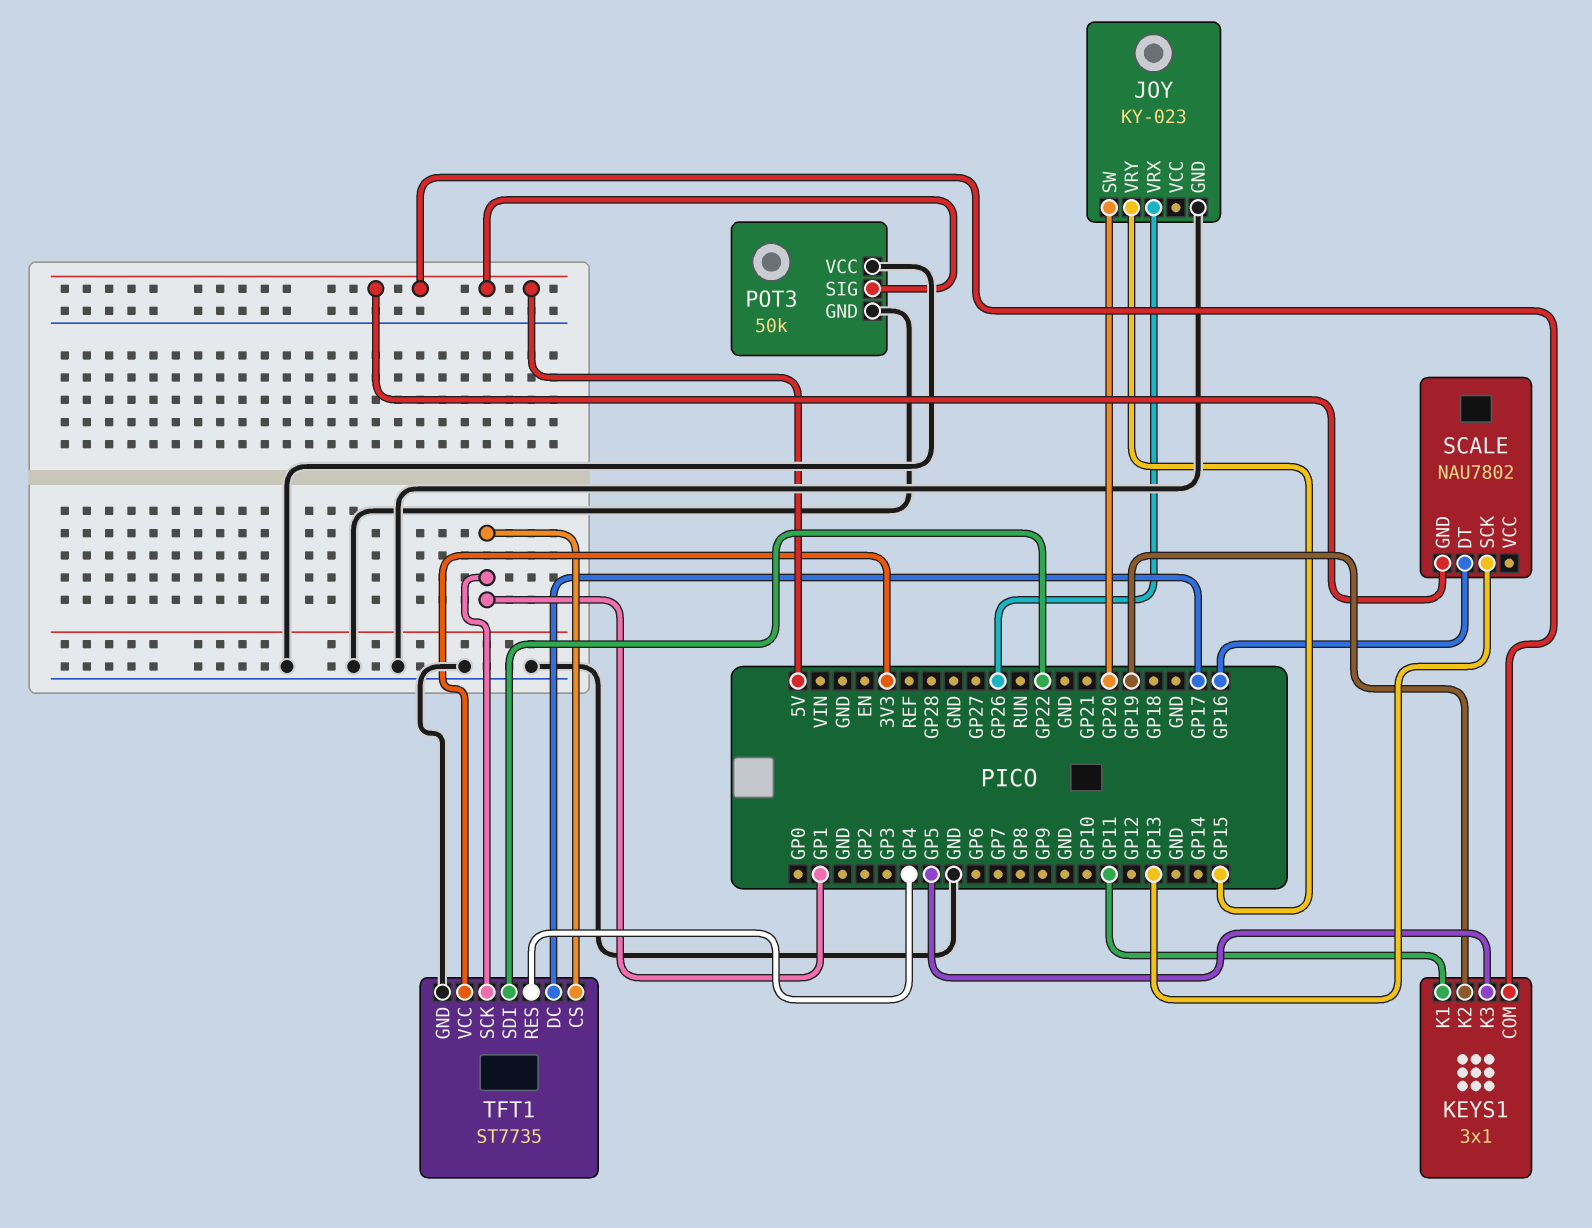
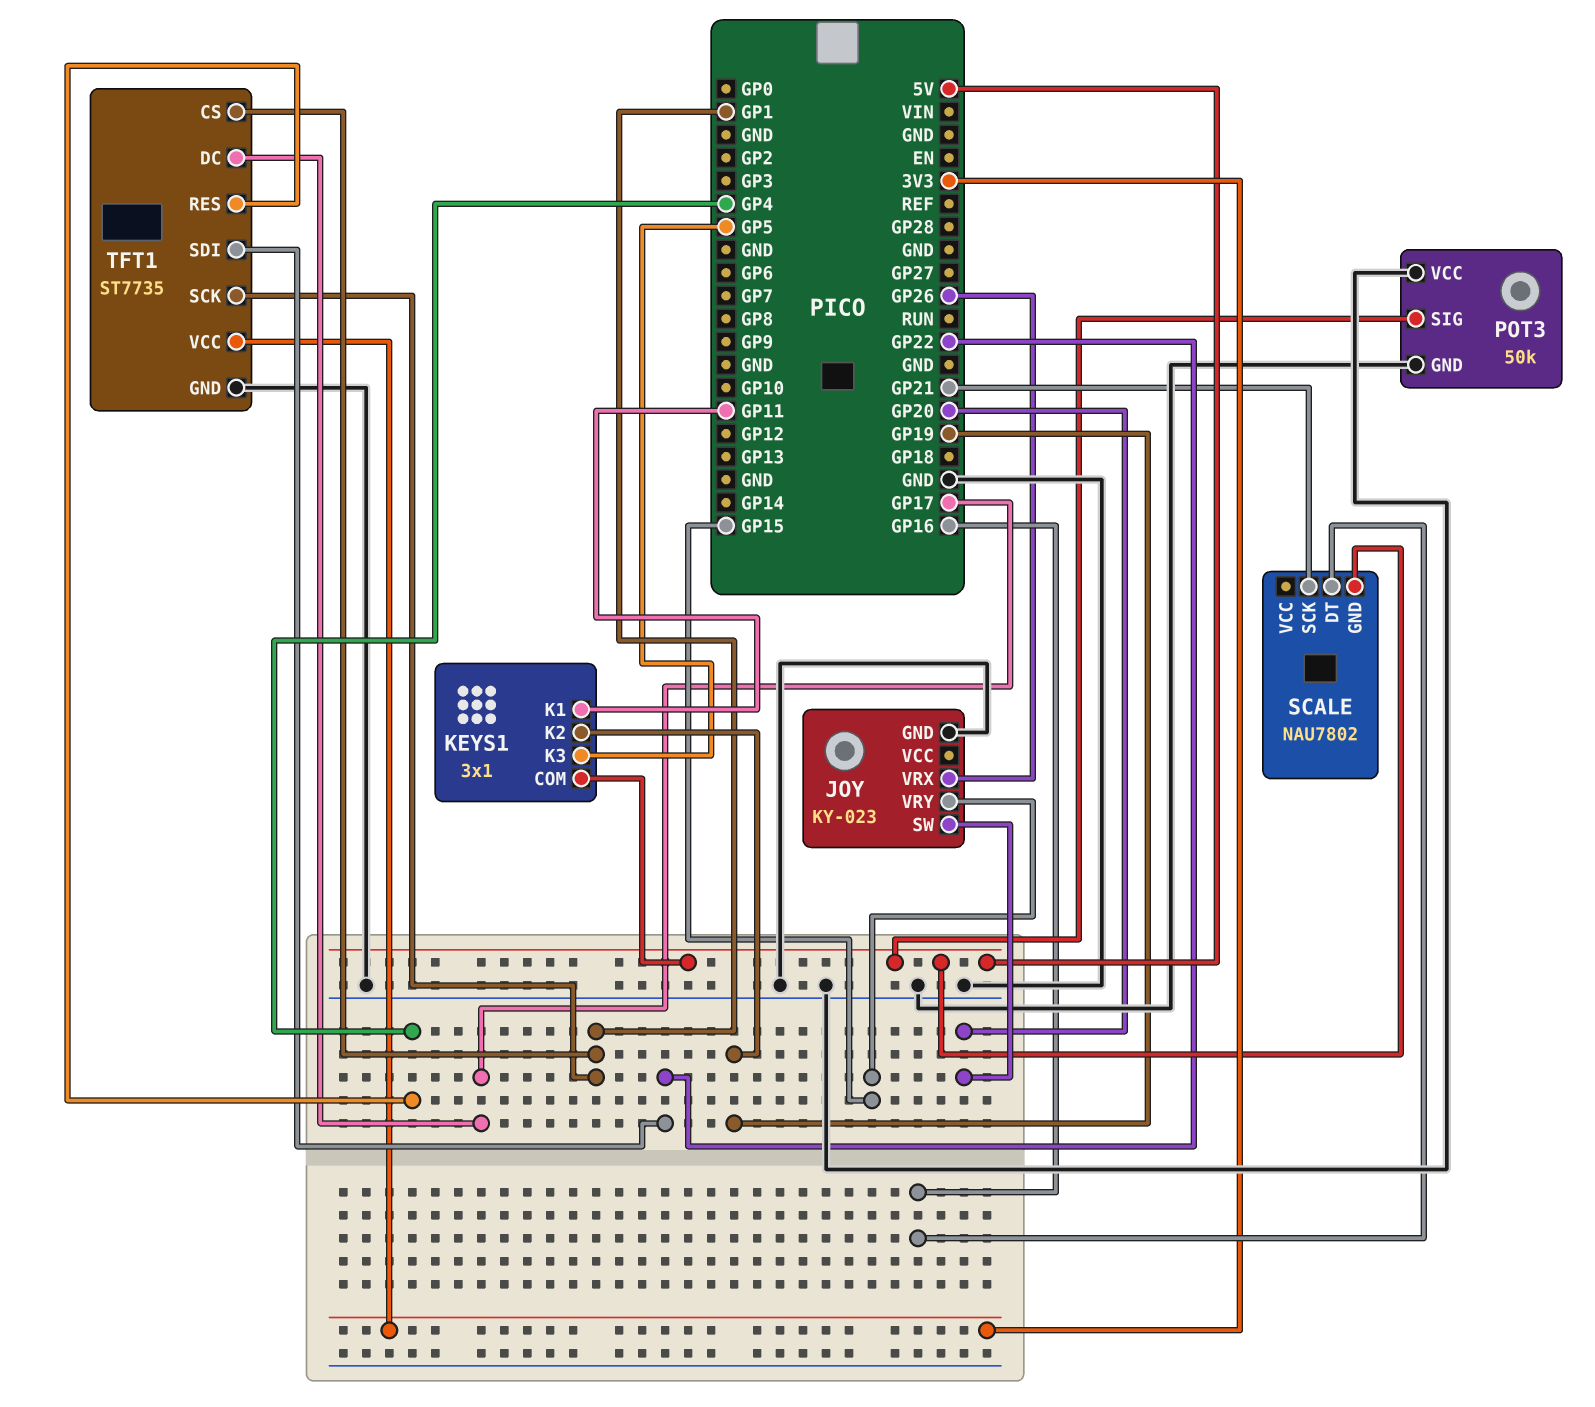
SCALE pin SCK: GP13 -> GP21

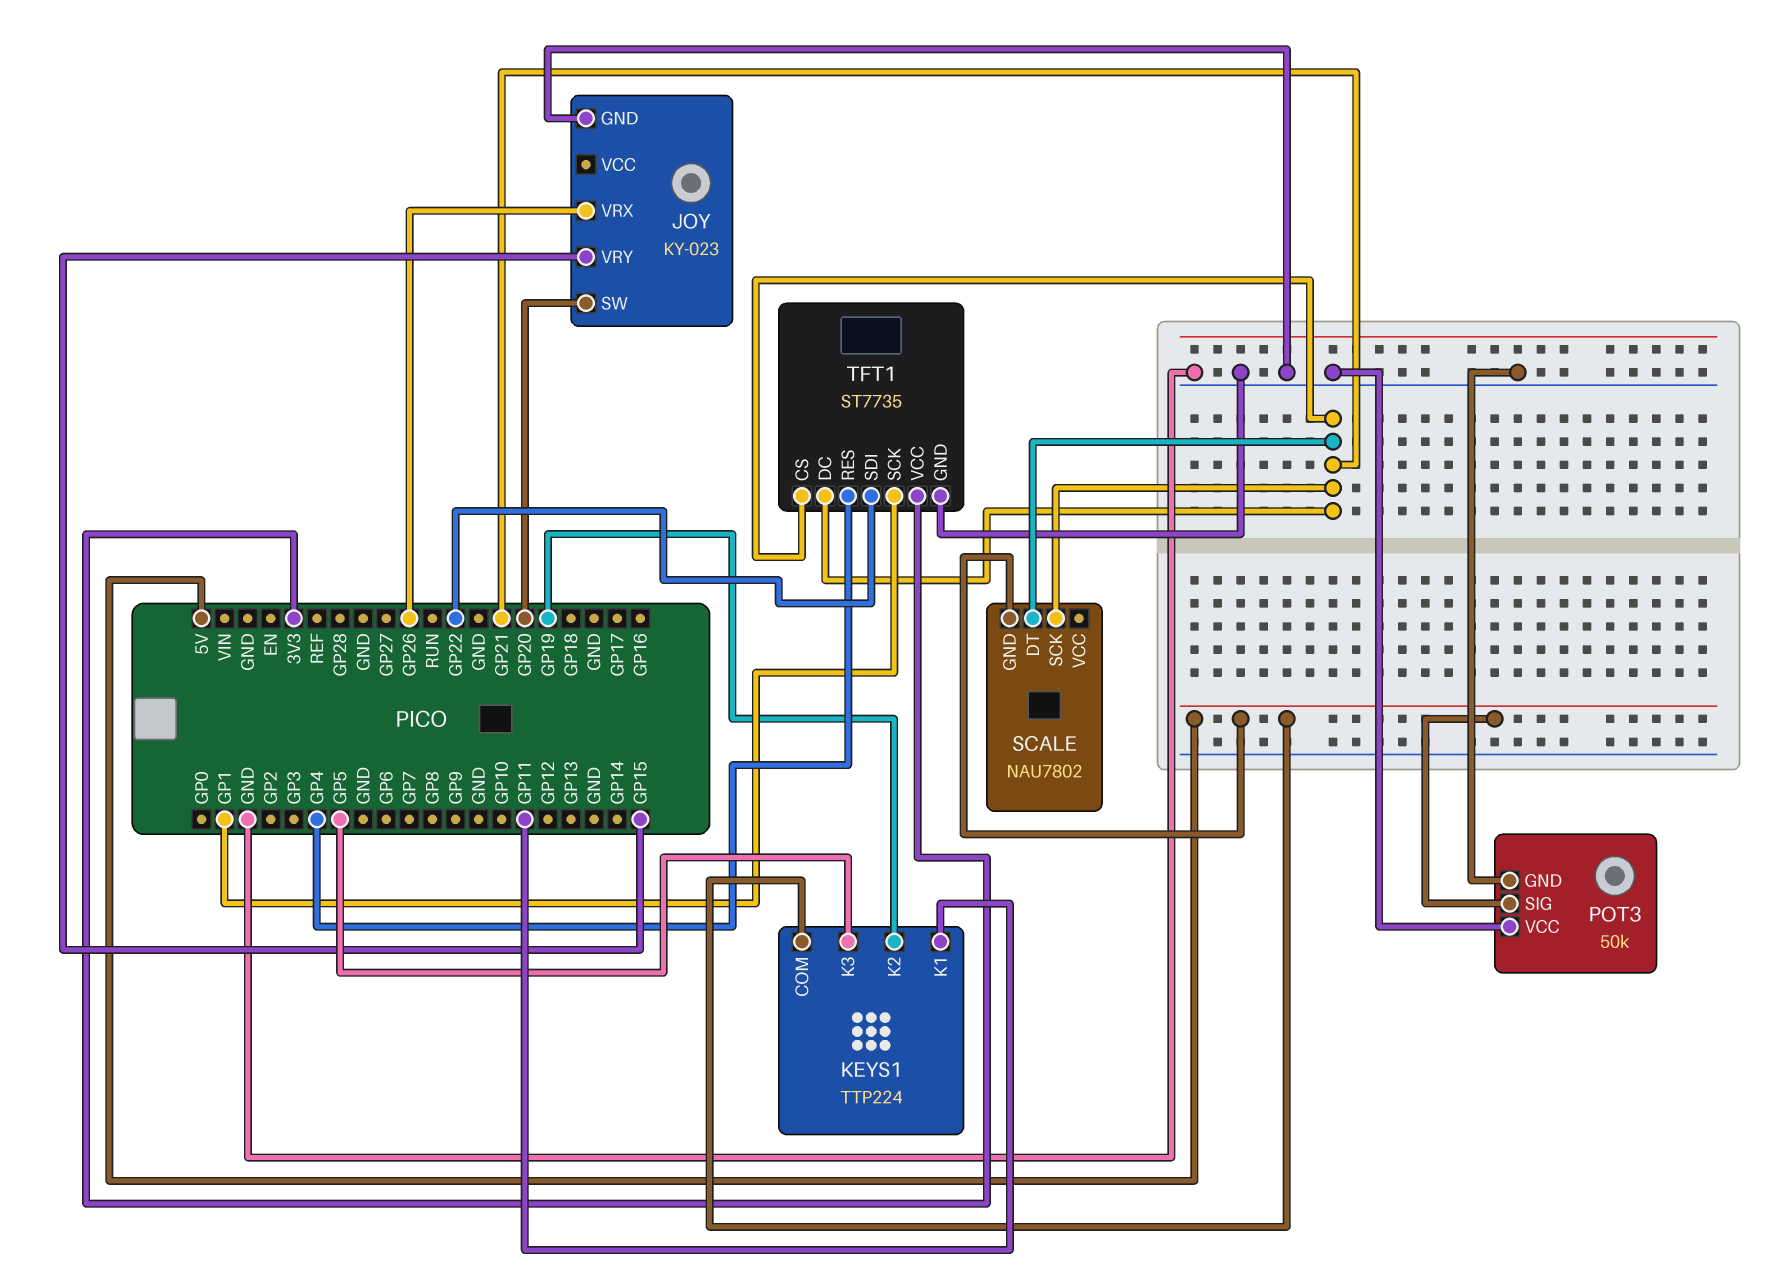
KEYS1: 3x1 -> TTP224
SCALE pin DT: GP16 -> GP21
TFT1 pin CS: GP1 -> GP21
TFT1 pin DC: GP17 -> GP21

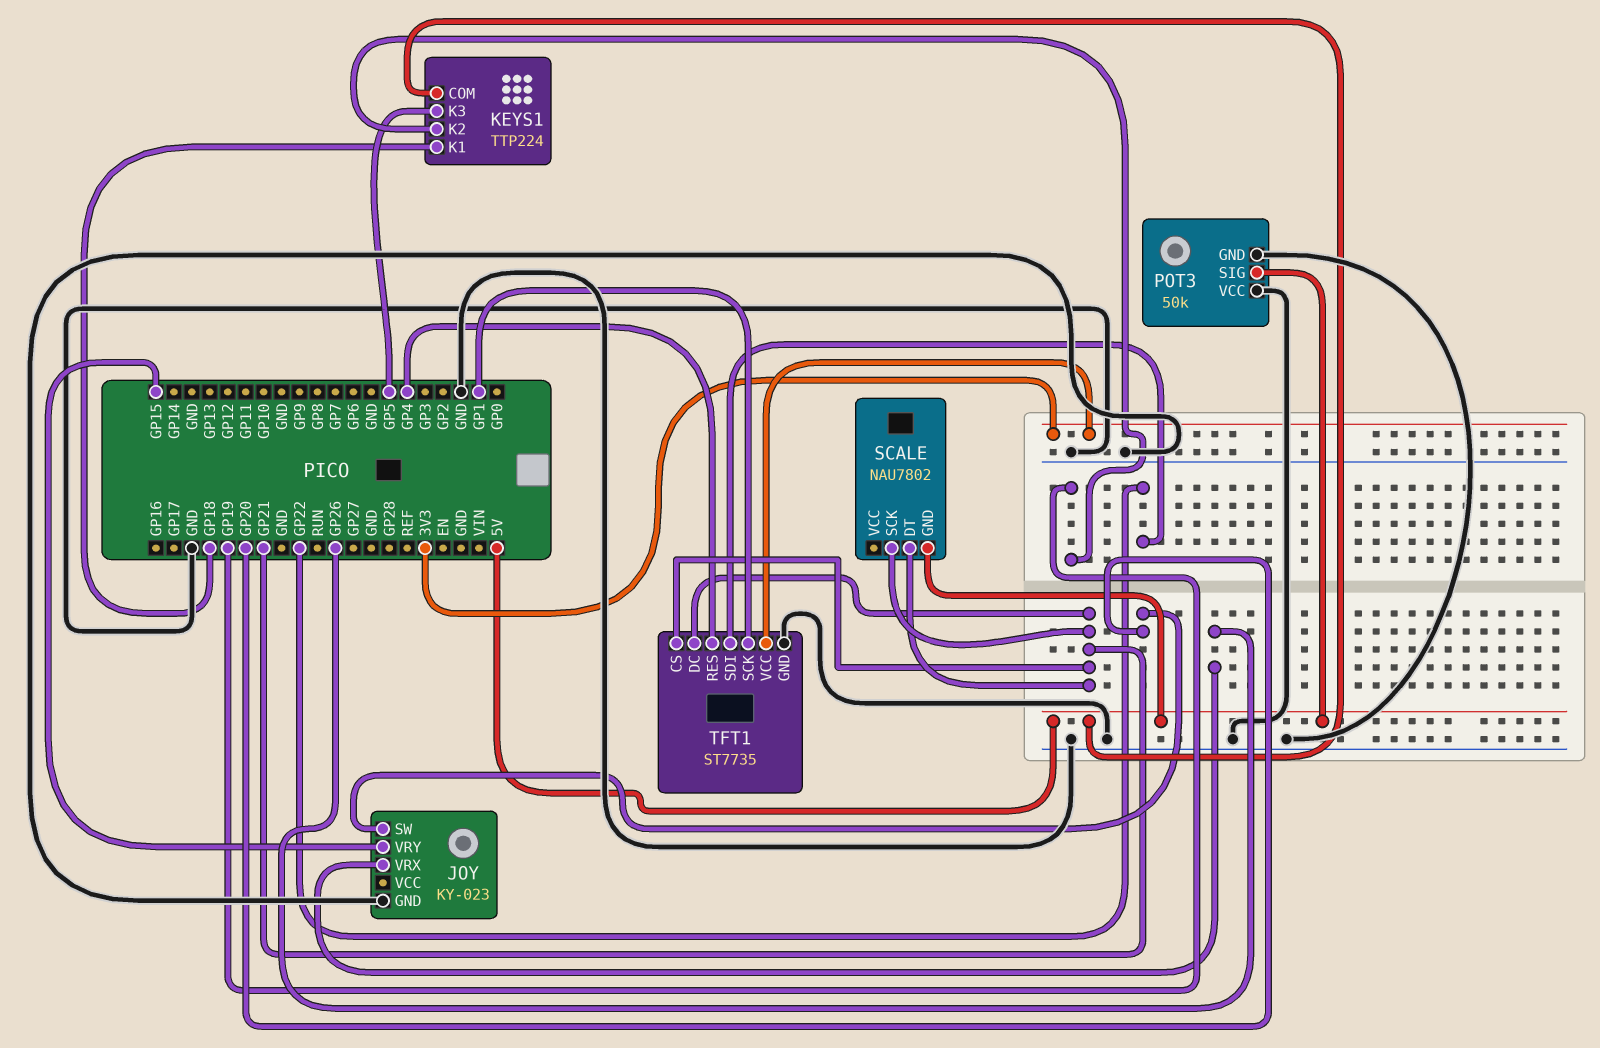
KEYS1 pin K1: GP11 -> GP18

